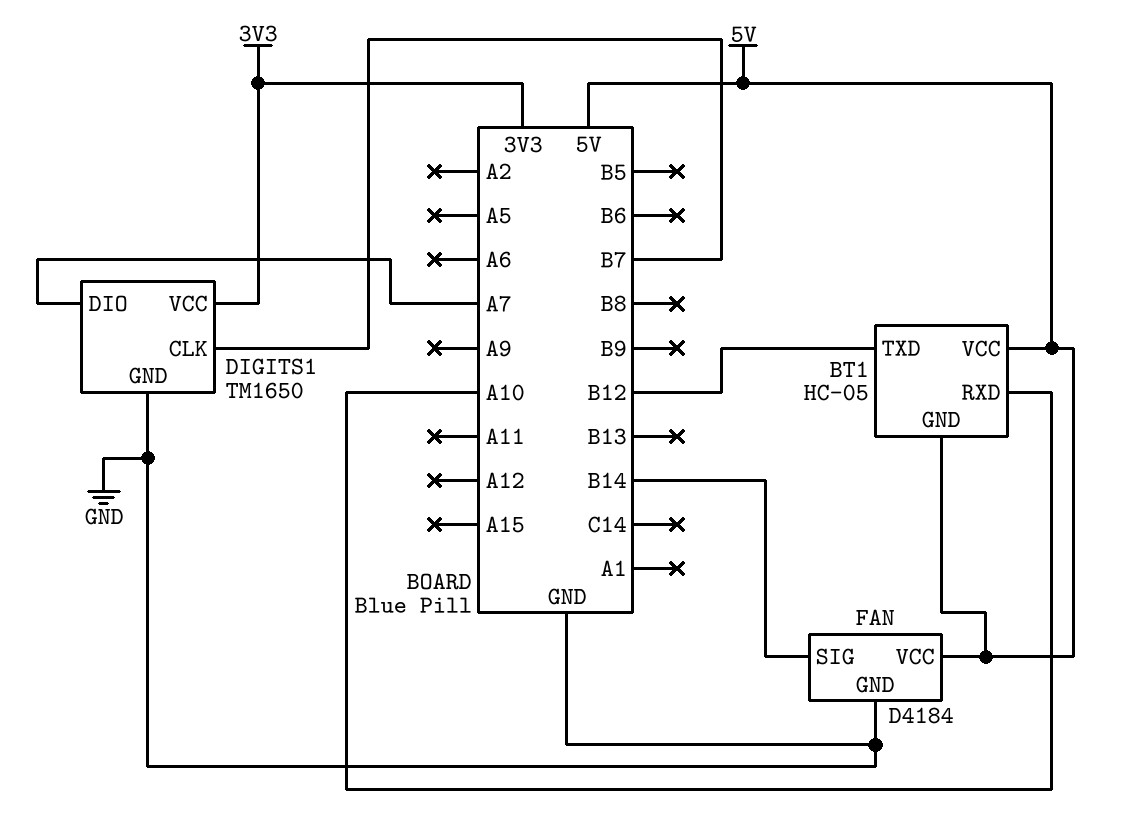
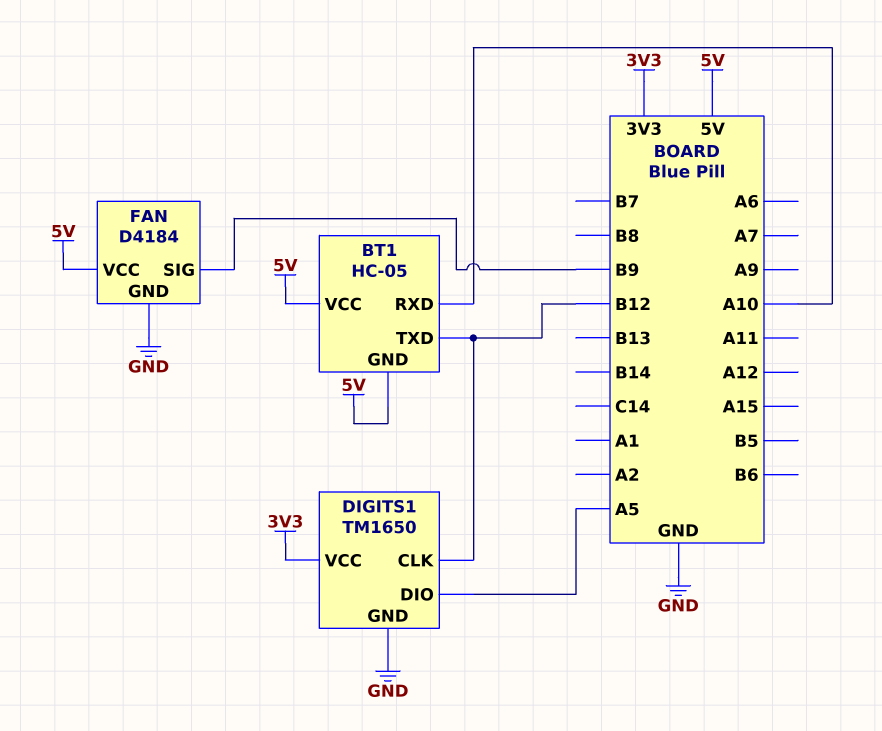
DIGITS1 pin CLK: B7 -> B12
DIGITS1 pin DIO: A7 -> A5
FAN pin SIG: B14 -> B9

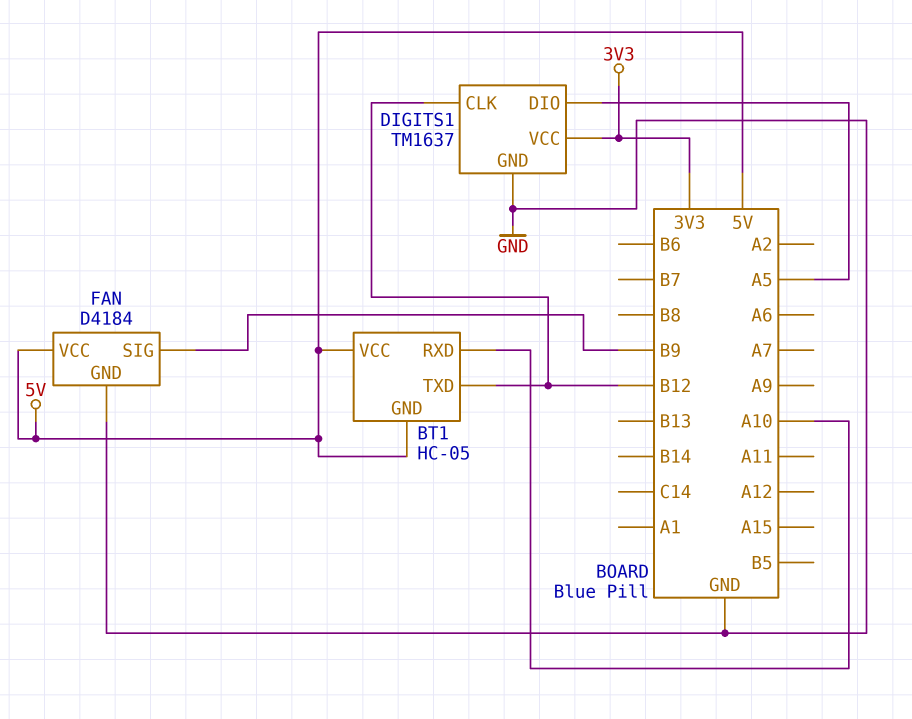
DIGITS1: TM1650 -> TM1637

